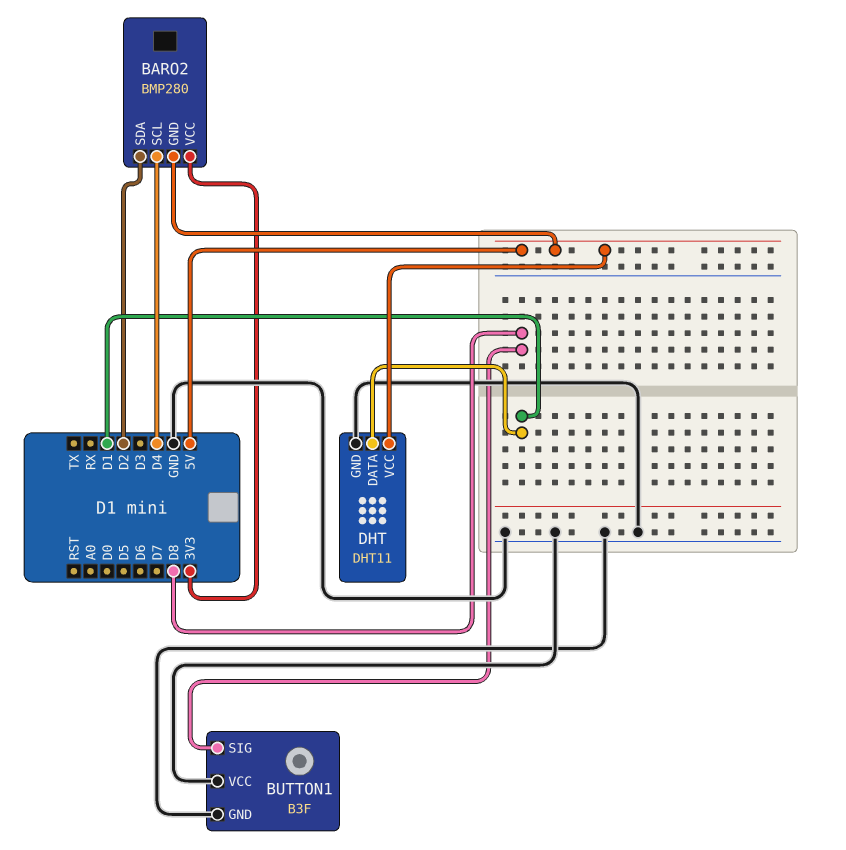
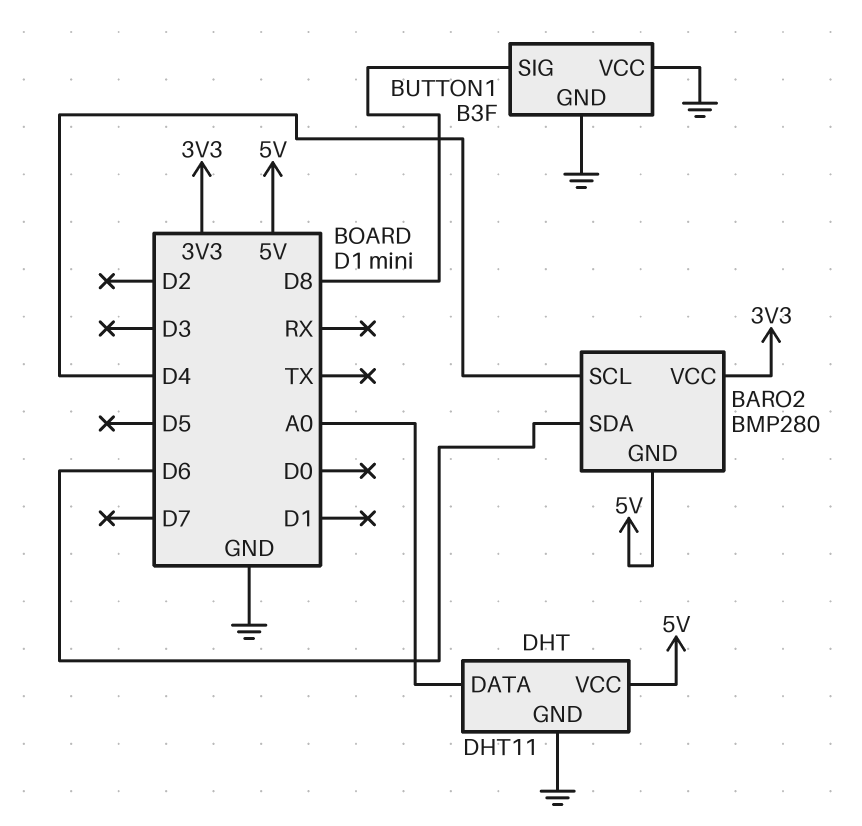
BARO2 pin SDA: D2 -> D6
DHT pin DATA: D1 -> A0

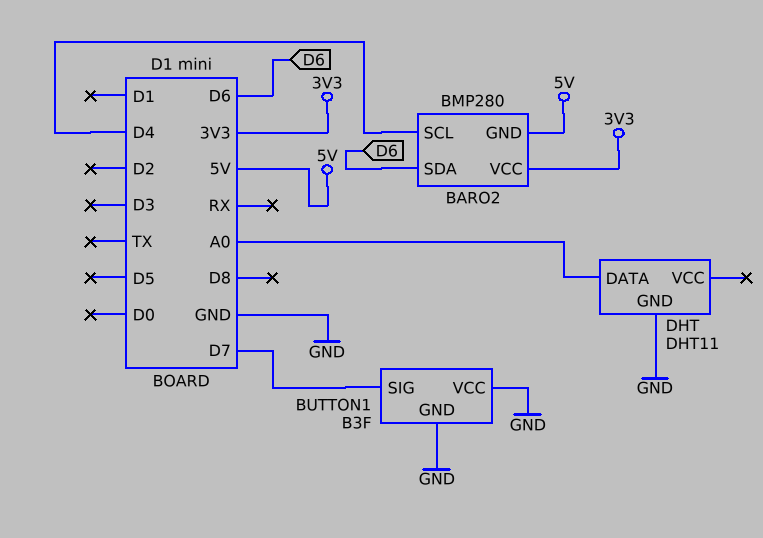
BUTTON1 pin SIG: D8 -> D7
DHT pin VCC: 5V -> none

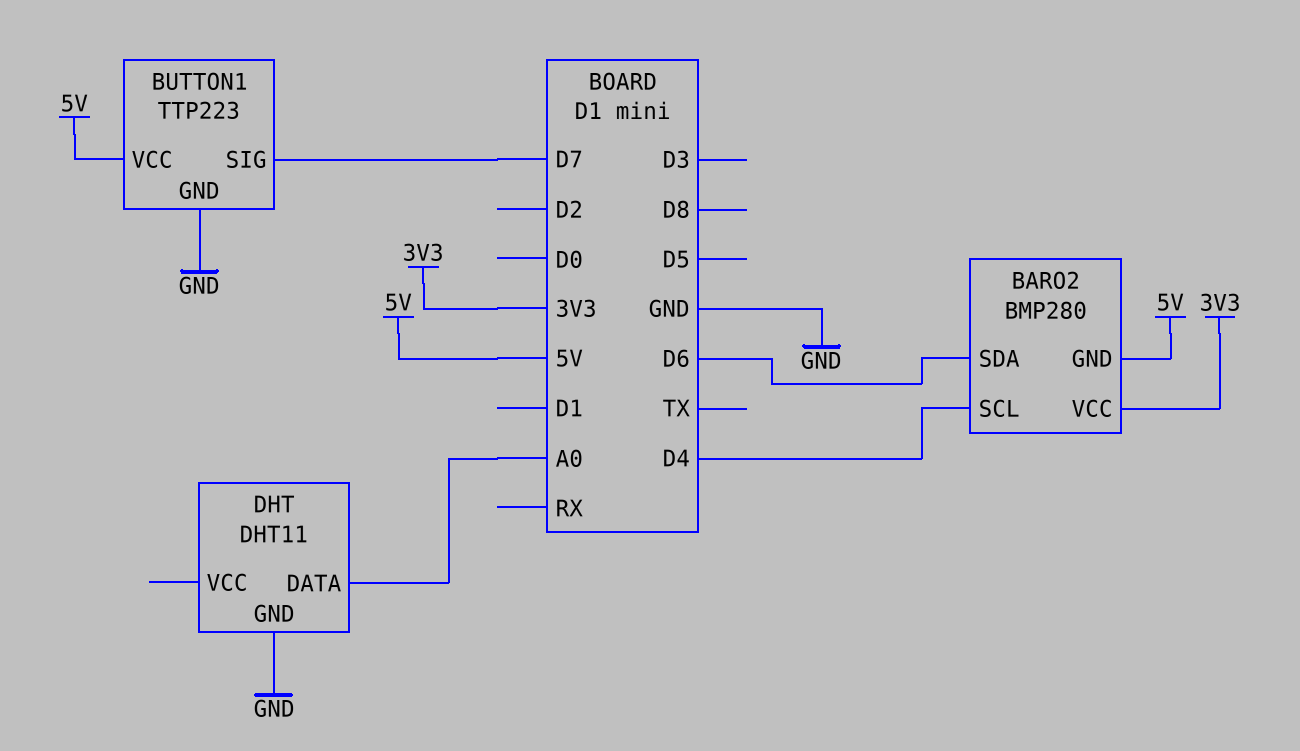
BUTTON1: B3F -> TTP223
BUTTON1 pin VCC: GND -> 5V

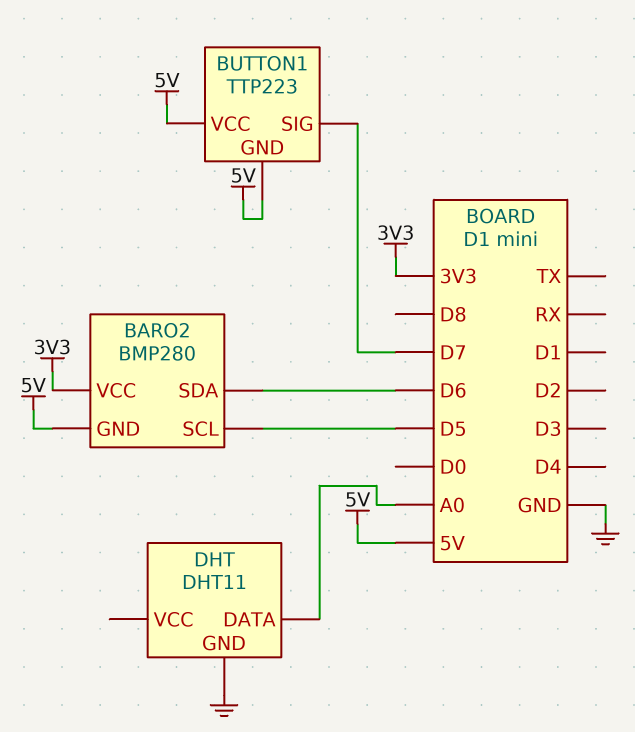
BARO2 pin SCL: D4 -> D5
BUTTON1 pin GND: GND -> 5V

